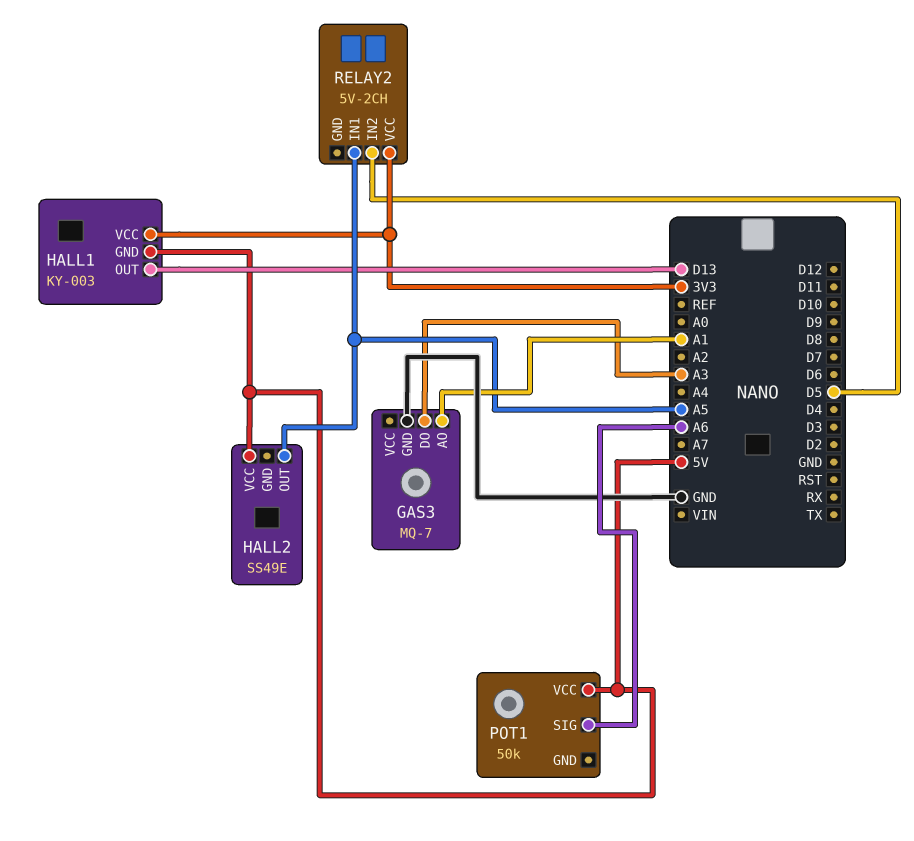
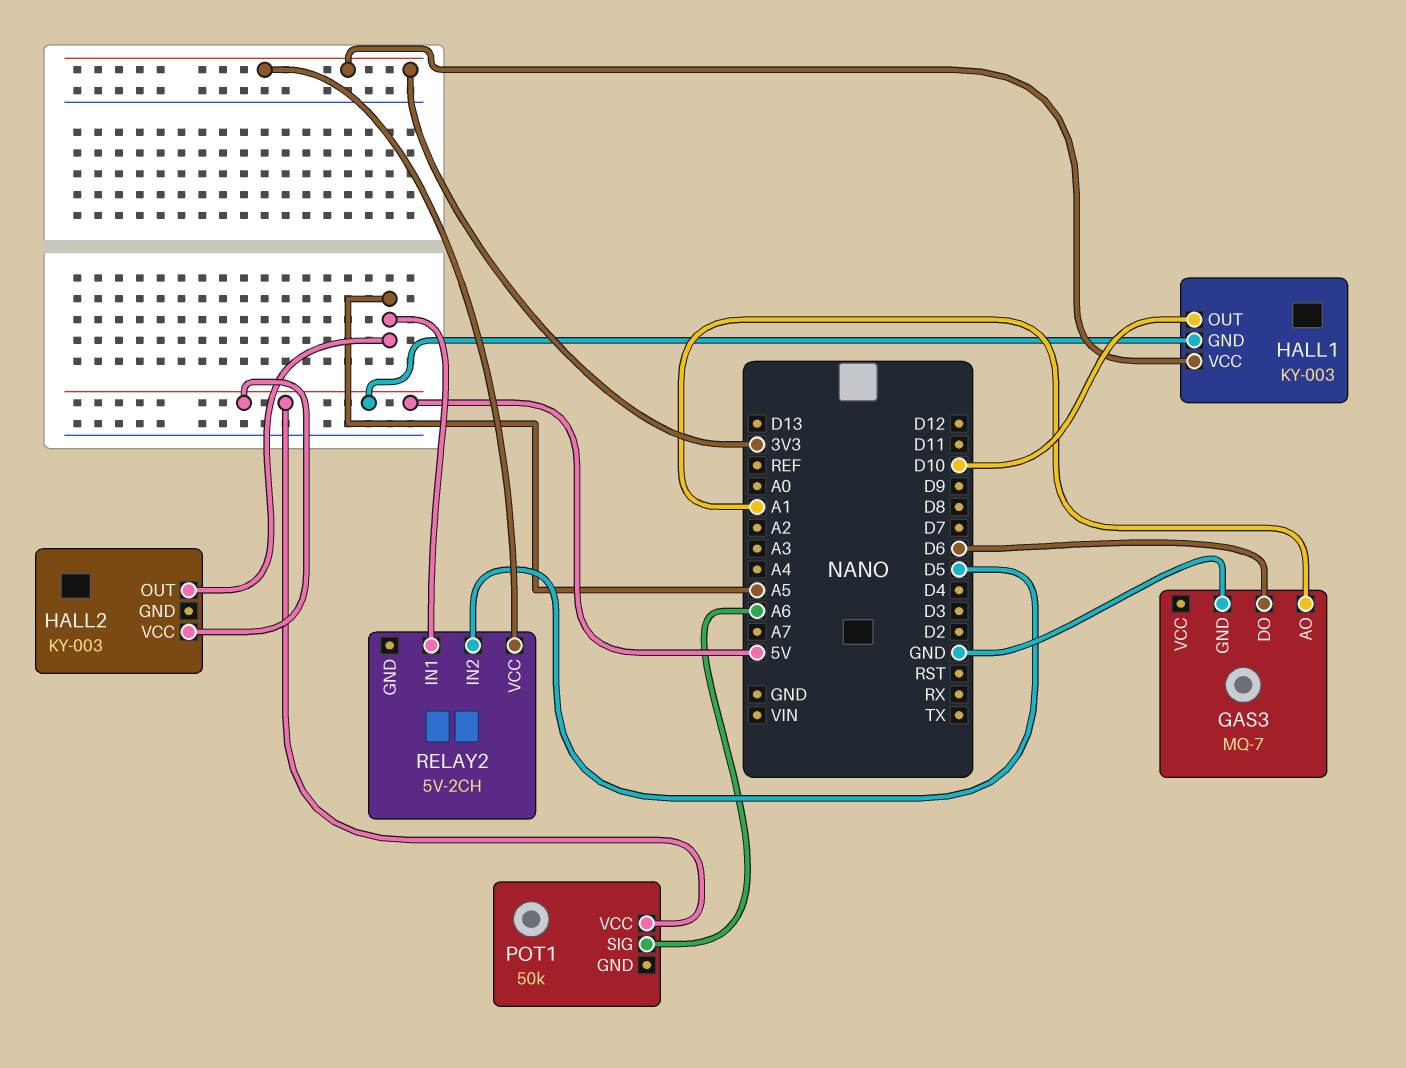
GAS3 pin DO: A3 -> D6
HALL1 pin OUT: D13 -> D10
HALL2: SS49E -> KY-003

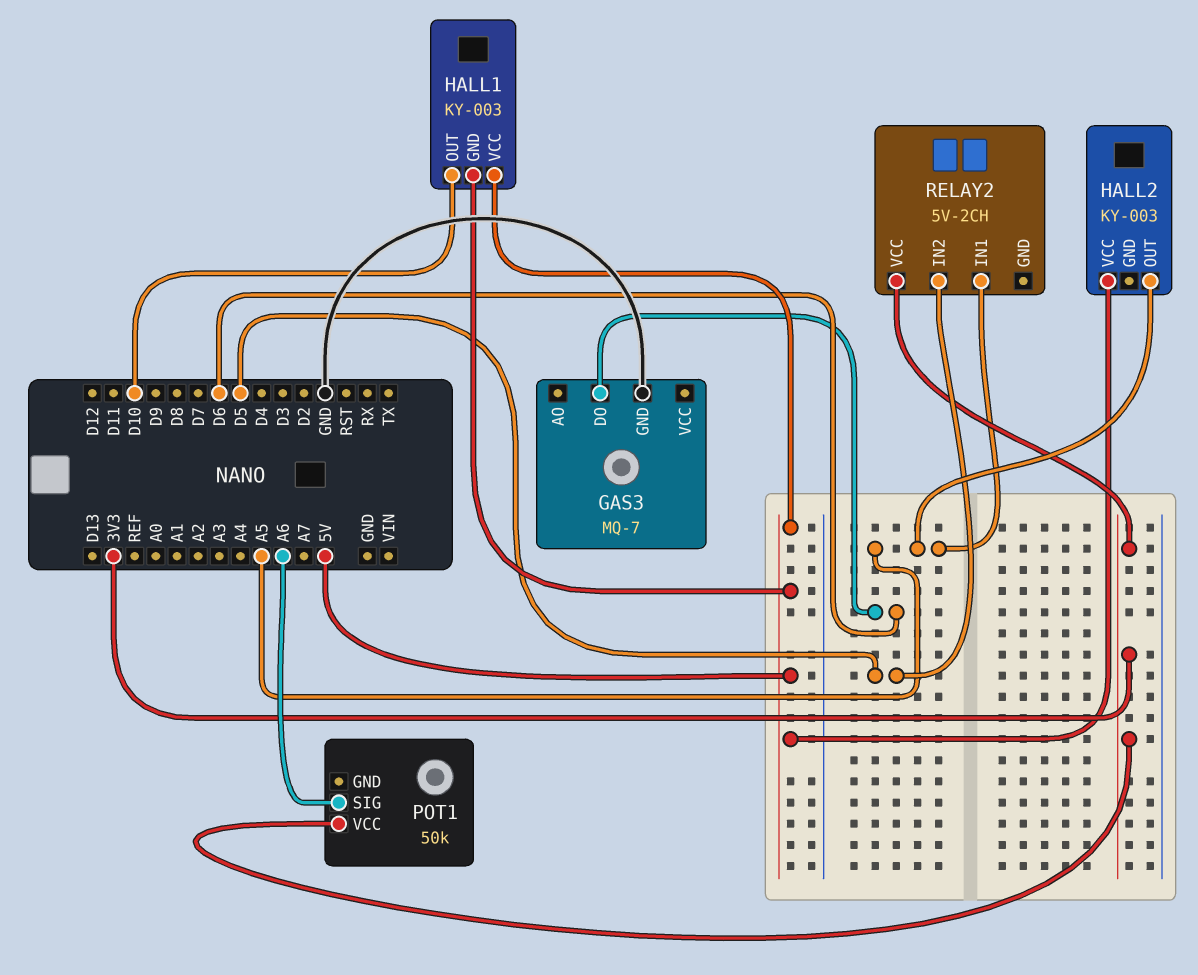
GAS3 pin AO: A1 -> none
HALL1 pin VCC: 3V3 -> 5V
POT1 pin VCC: 5V -> 3V3

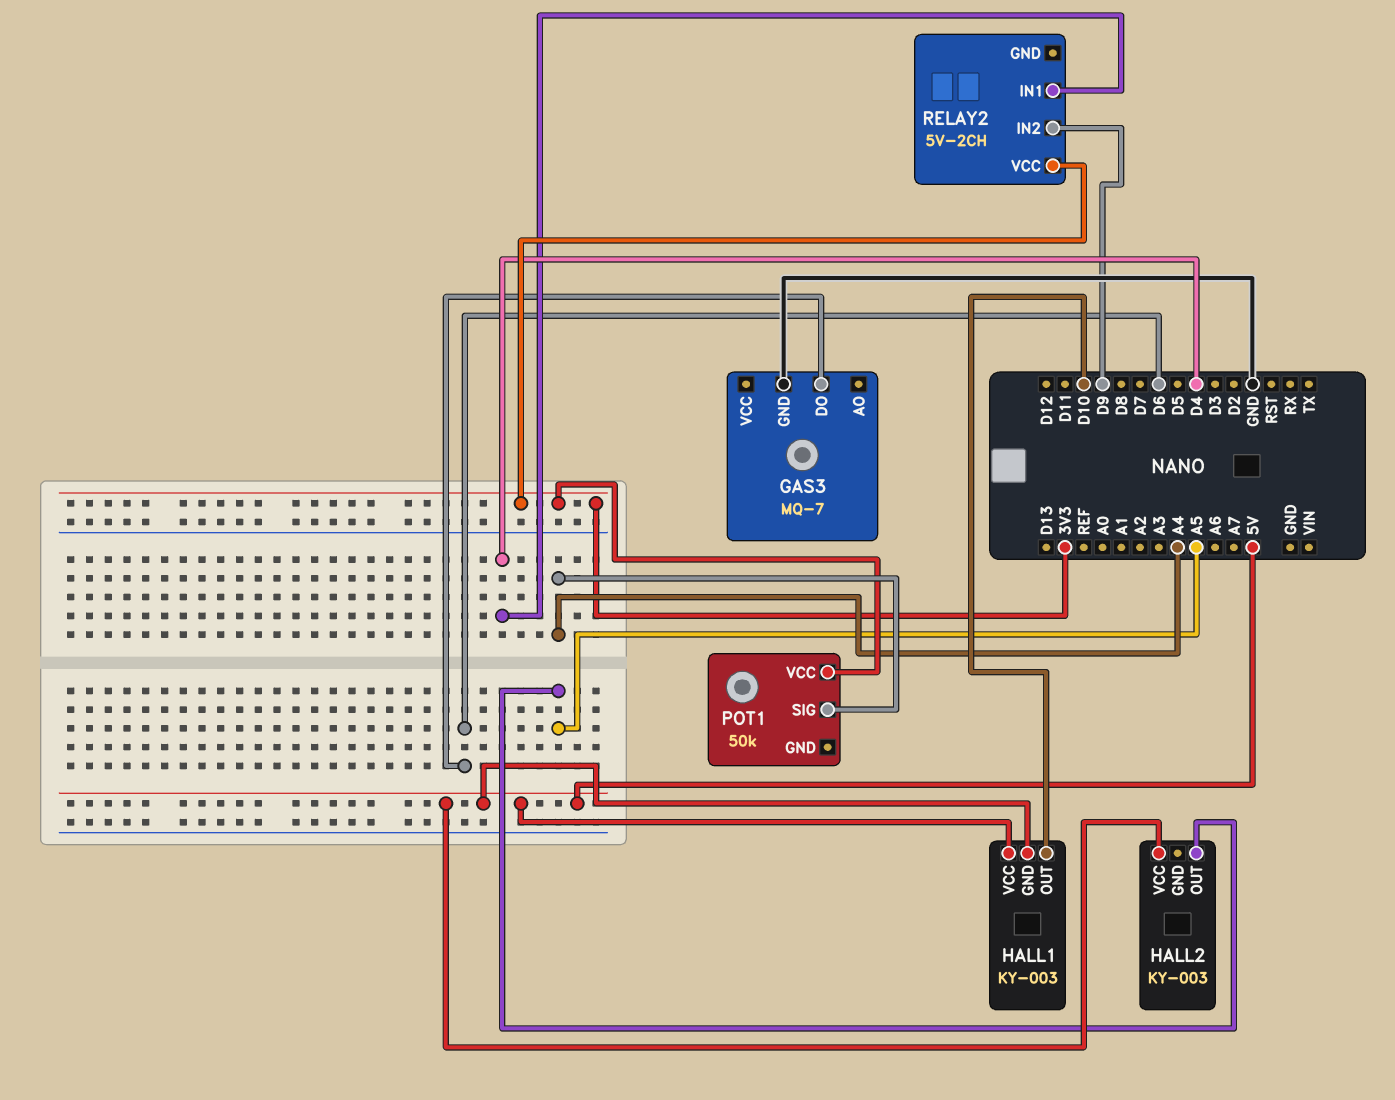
POT1 pin SIG: A6 -> A4
RELAY2 pin IN1: A5 -> D4
RELAY2 pin IN2: D5 -> D9

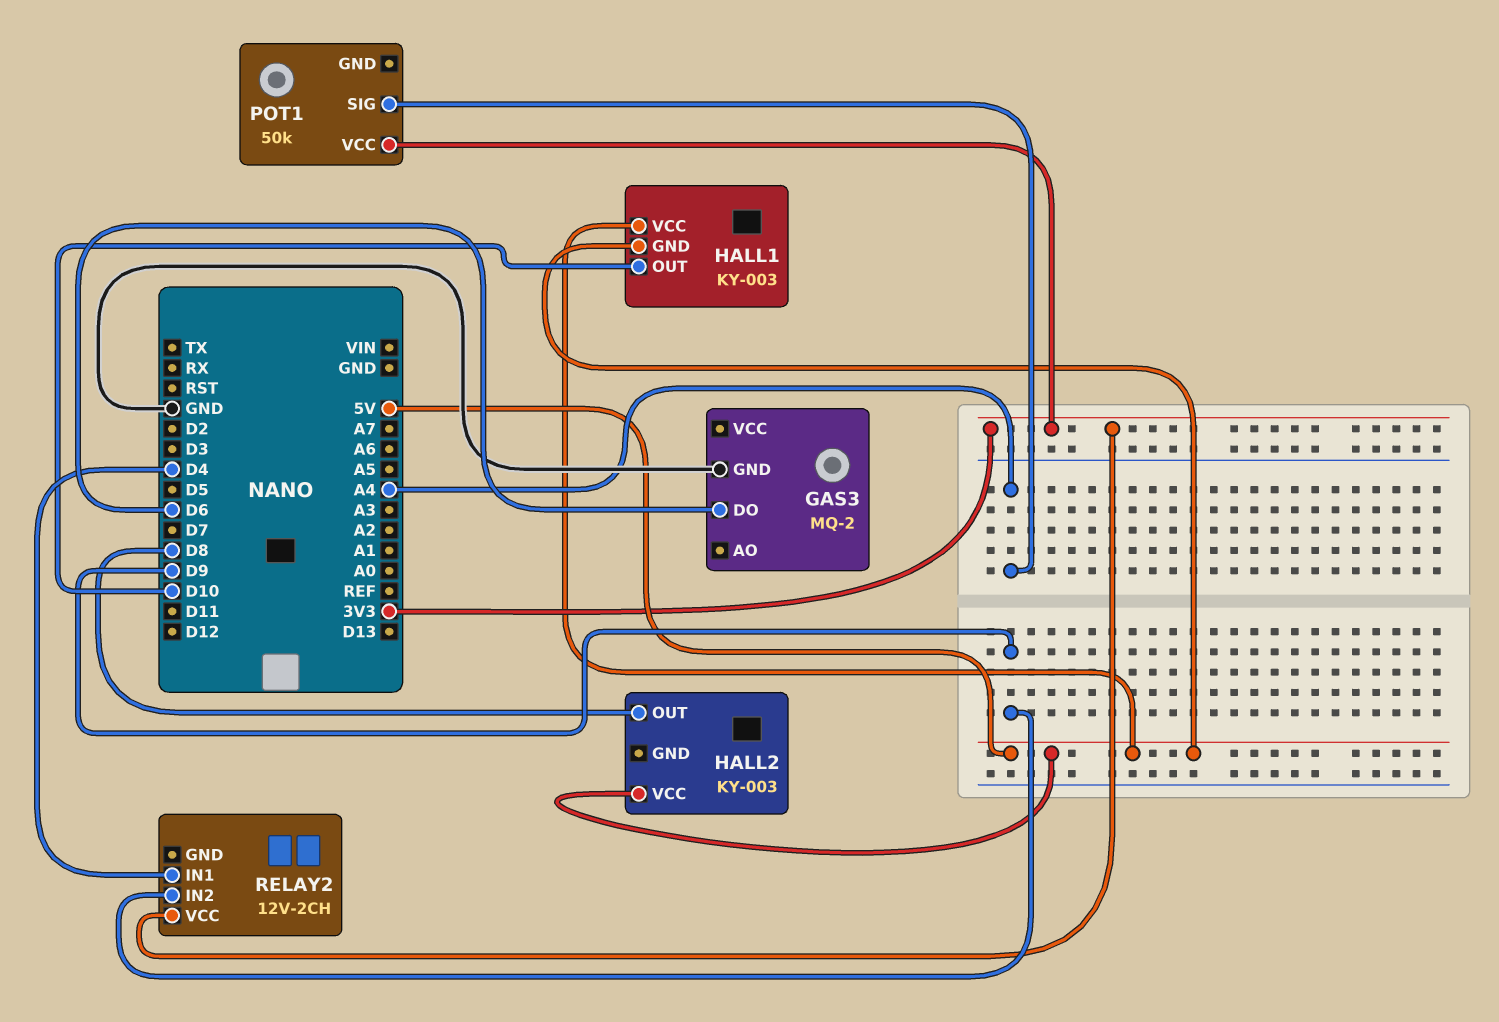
GAS3: MQ-7 -> MQ-2
HALL2 pin OUT: A5 -> D8
RELAY2: 5V-2CH -> 12V-2CH

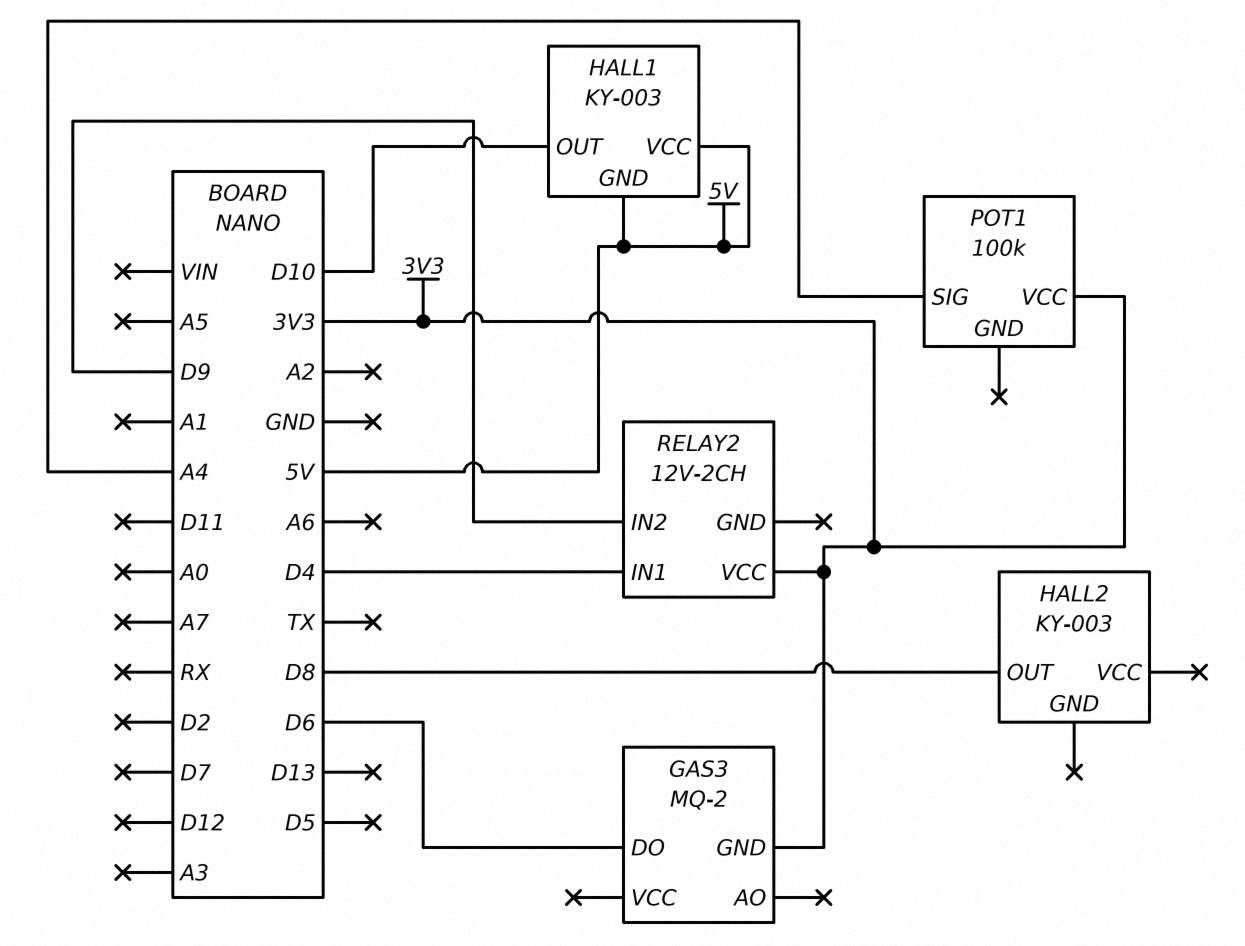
GAS3 pin GND: GND -> 3V3
HALL2 pin VCC: 5V -> none
POT1: 50k -> 100k

